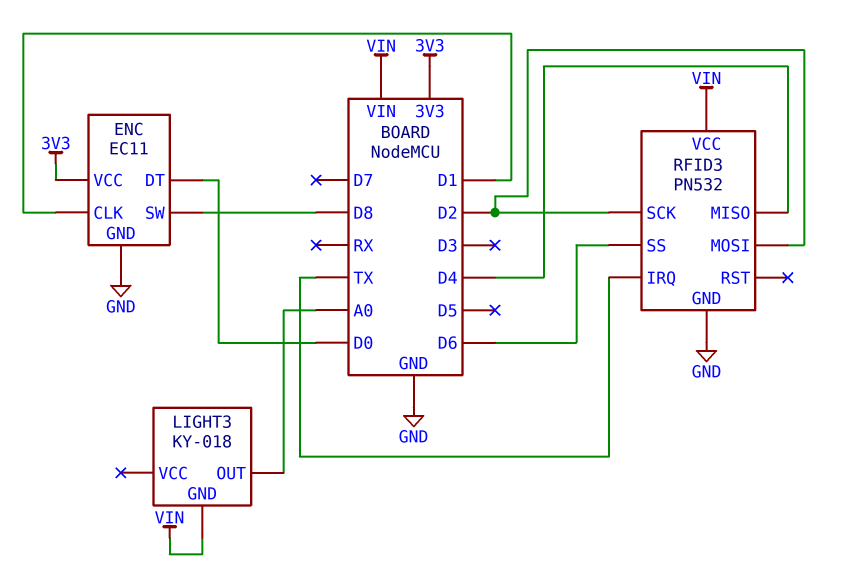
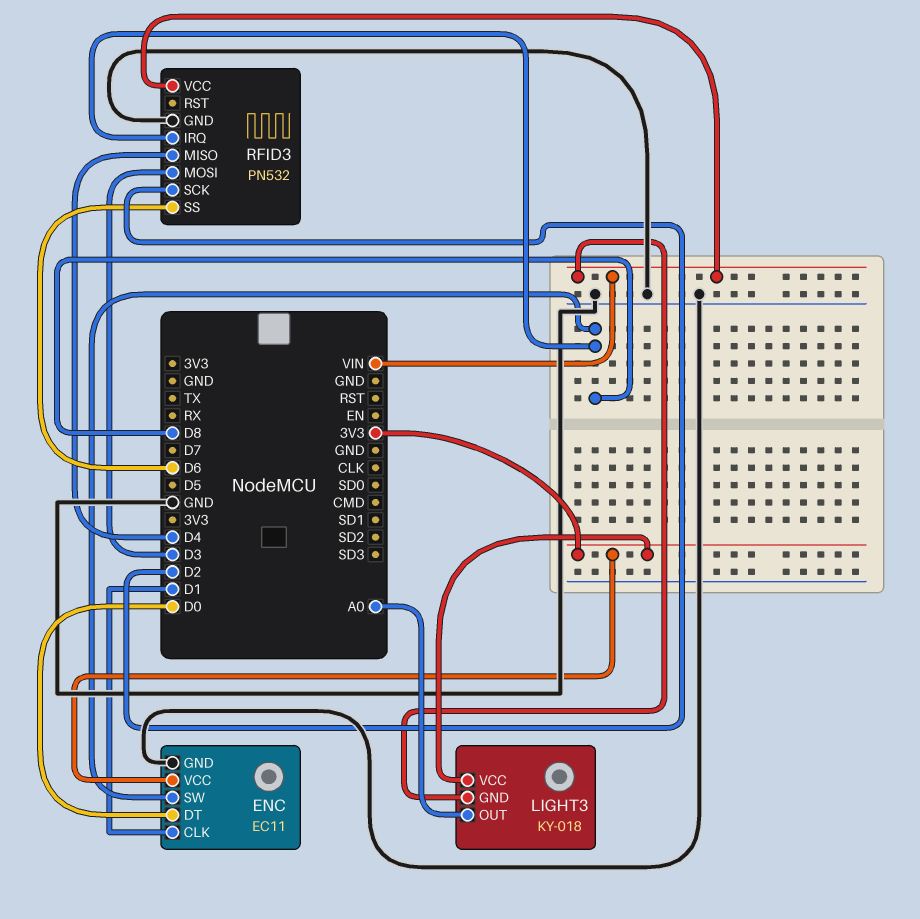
LIGHT3 pin VCC: none -> 3V3
RFID3 pin IRQ: TX -> D8
RFID3 pin MOSI: D2 -> D3

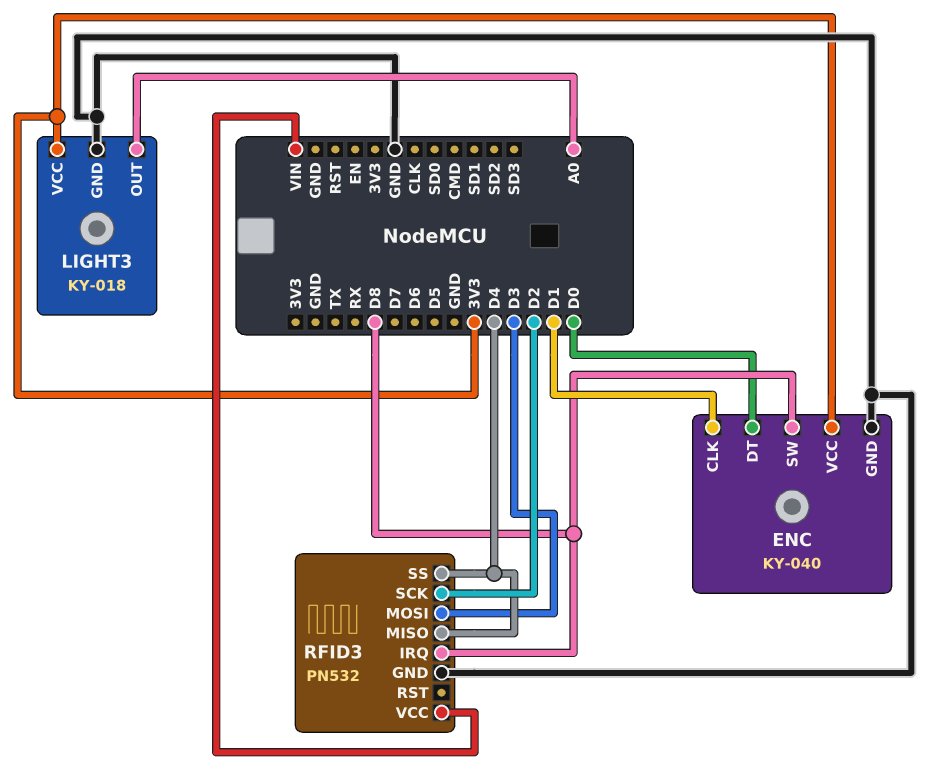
ENC: EC11 -> KY-040
LIGHT3 pin GND: VIN -> GND
RFID3 pin SS: D6 -> D4

